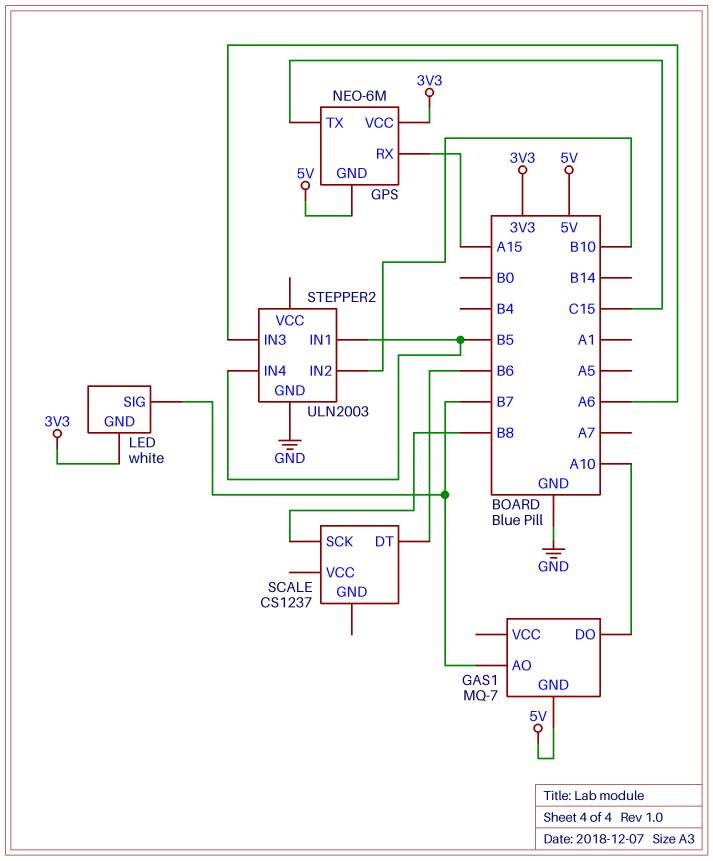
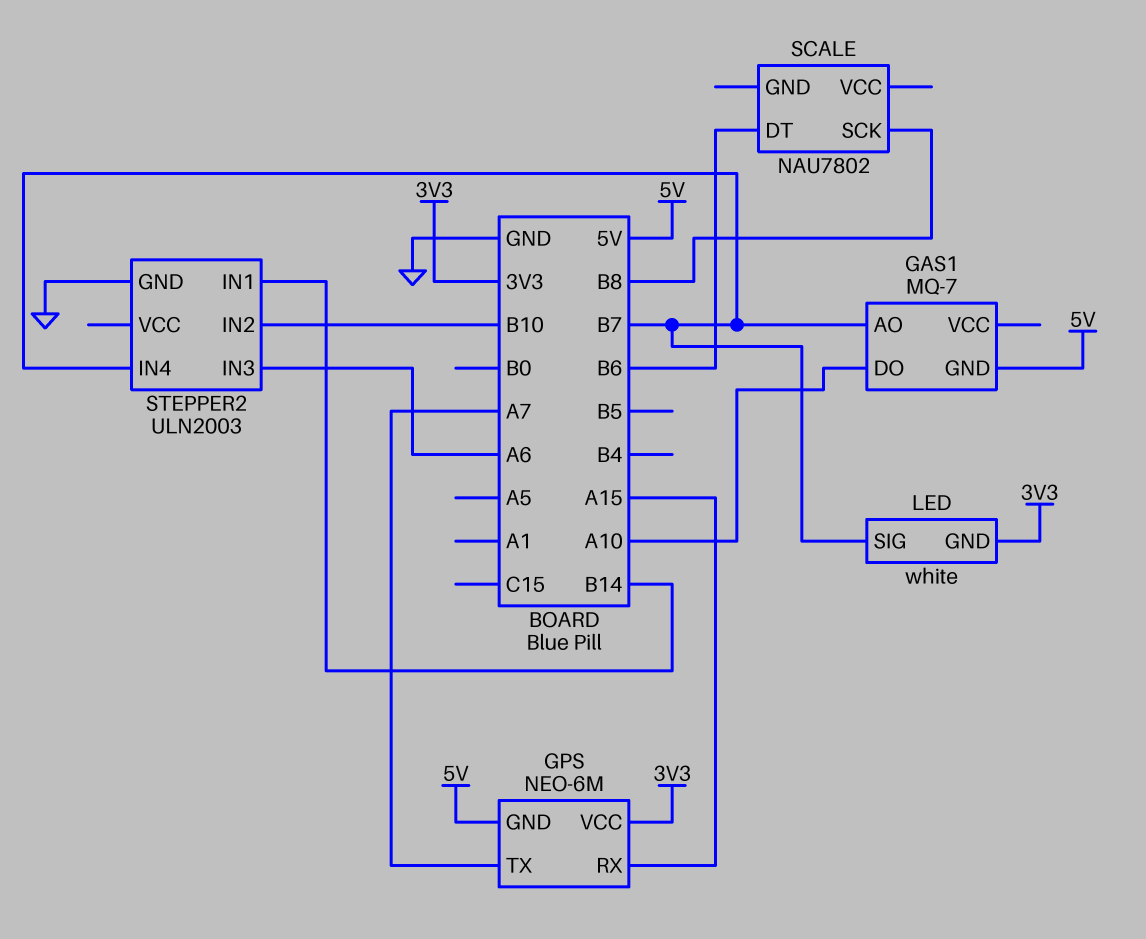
GPS pin TX: C15 -> A7
SCALE: CS1237 -> NAU7802
STEPPER2 pin IN1: B5 -> B14
STEPPER2 pin IN4: B5 -> B7

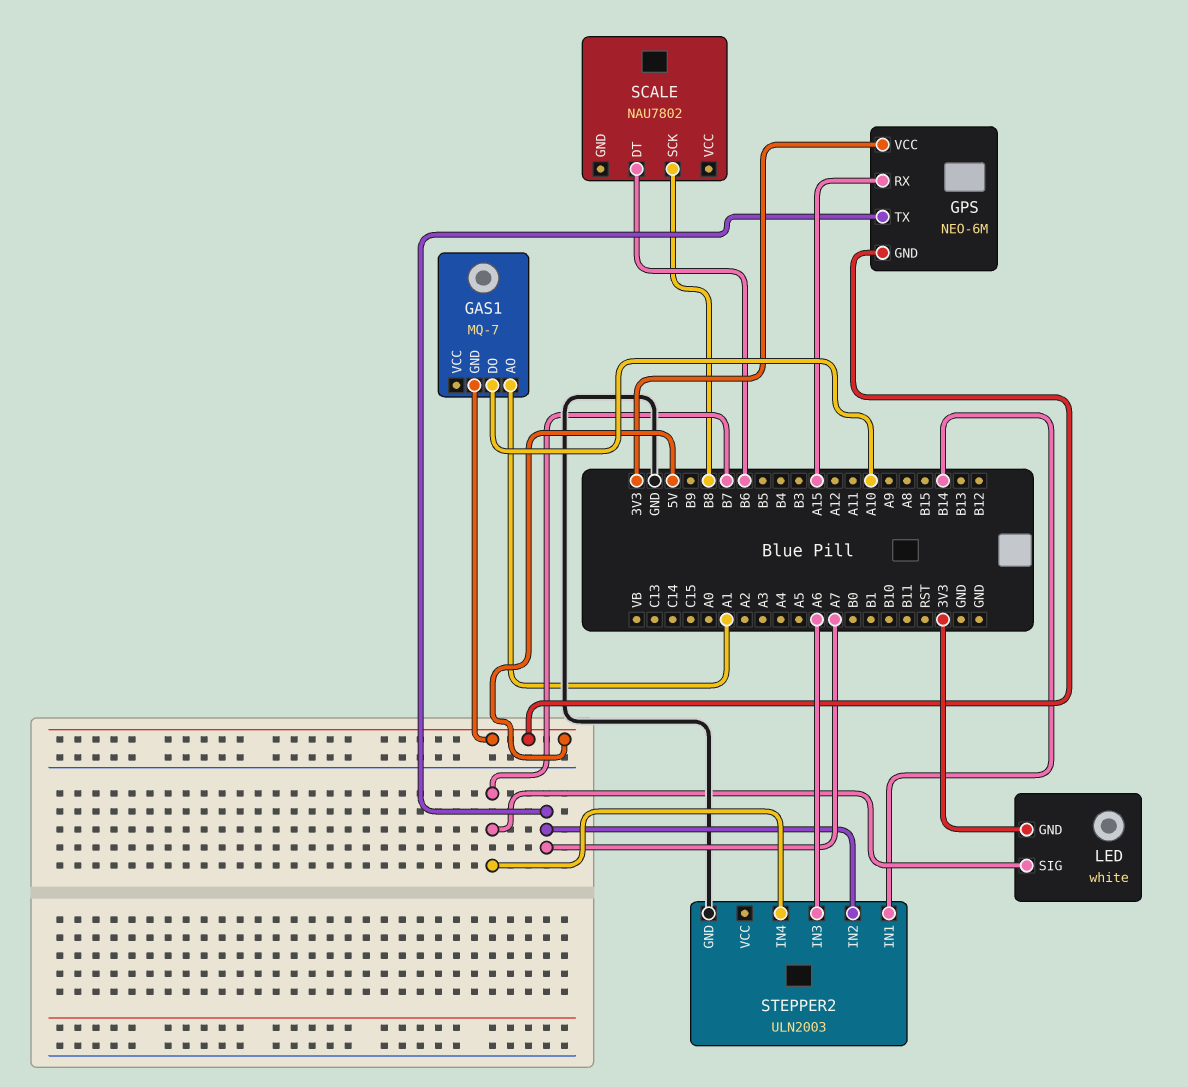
GAS1 pin AO: B7 -> A1
STEPPER2 pin IN2: B10 -> A7

